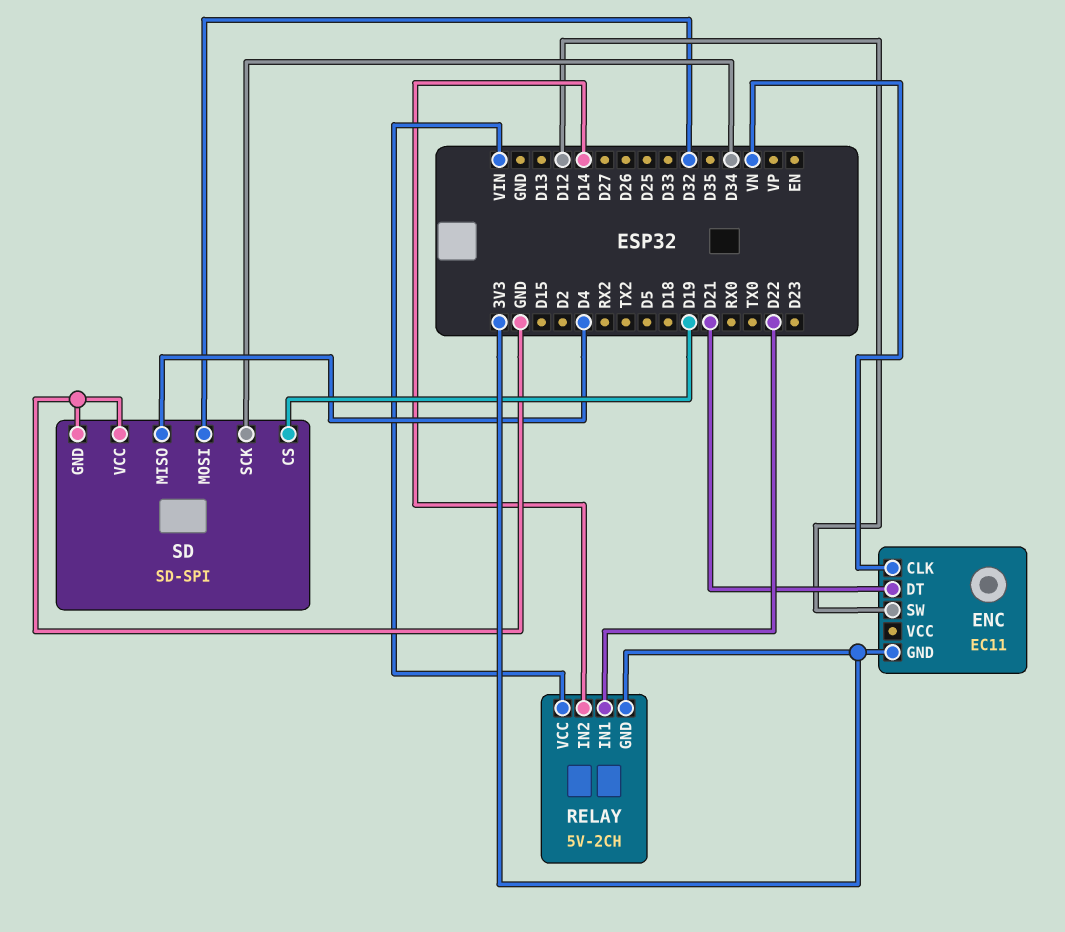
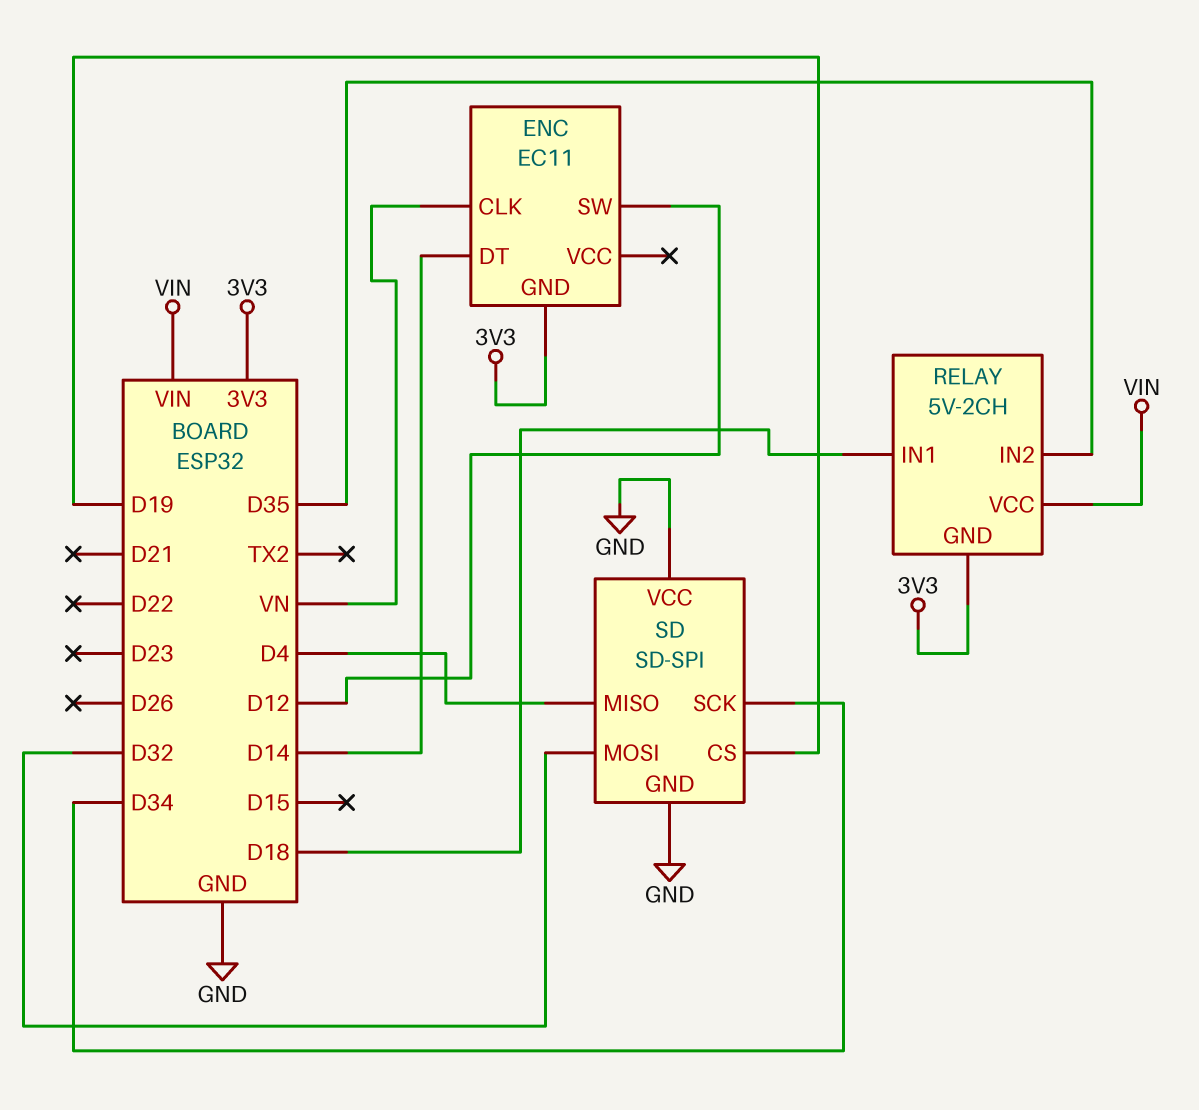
ENC pin DT: D21 -> D14
RELAY pin IN1: D22 -> D18
RELAY pin IN2: D14 -> D35

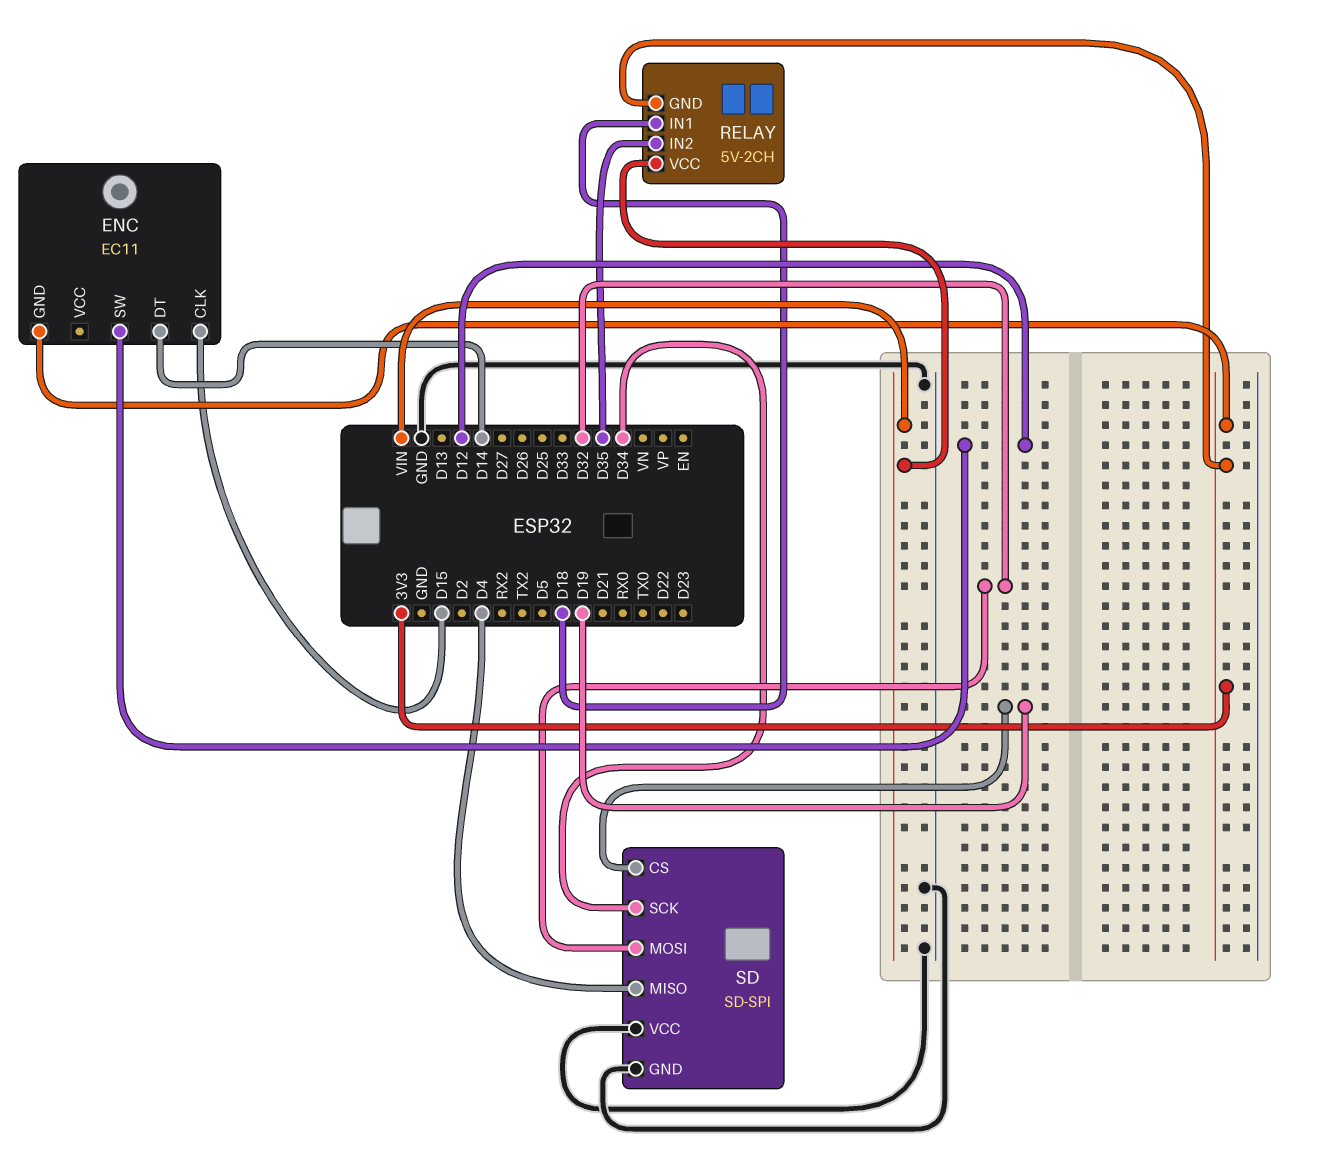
ENC pin CLK: VN -> D15

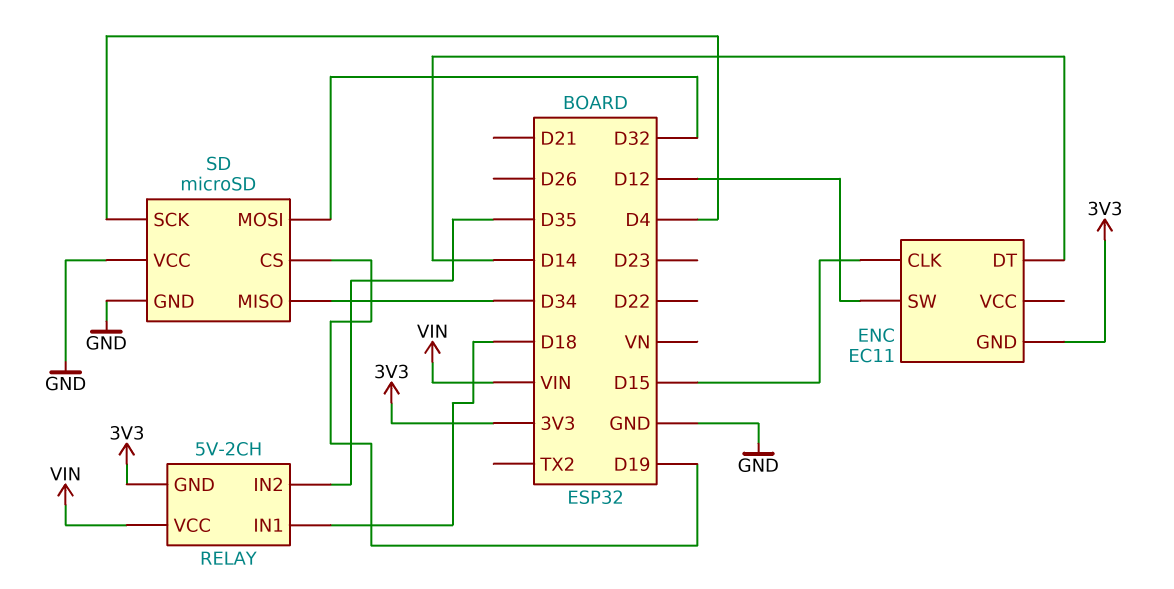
SD: SD-SPI -> microSD
SD pin MISO: D4 -> D34
SD pin SCK: D34 -> D4

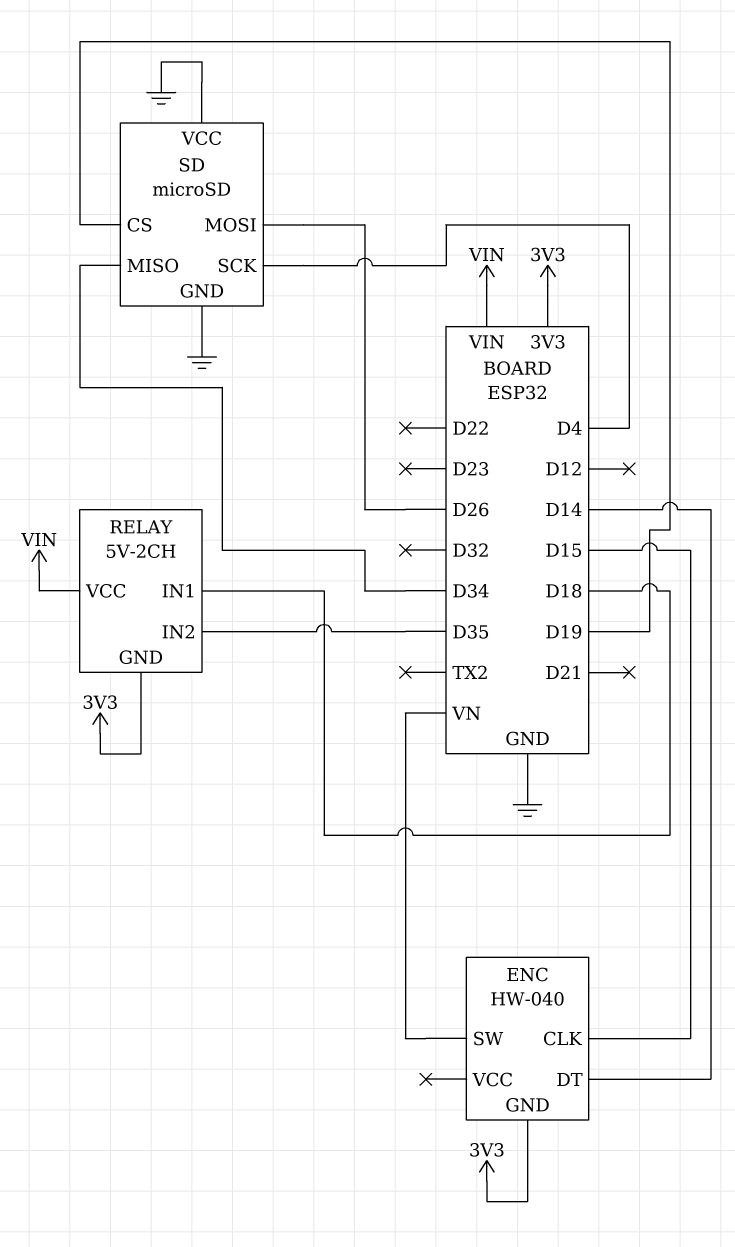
ENC: EC11 -> HW-040
ENC pin SW: D12 -> VN
SD pin MOSI: D32 -> D26

